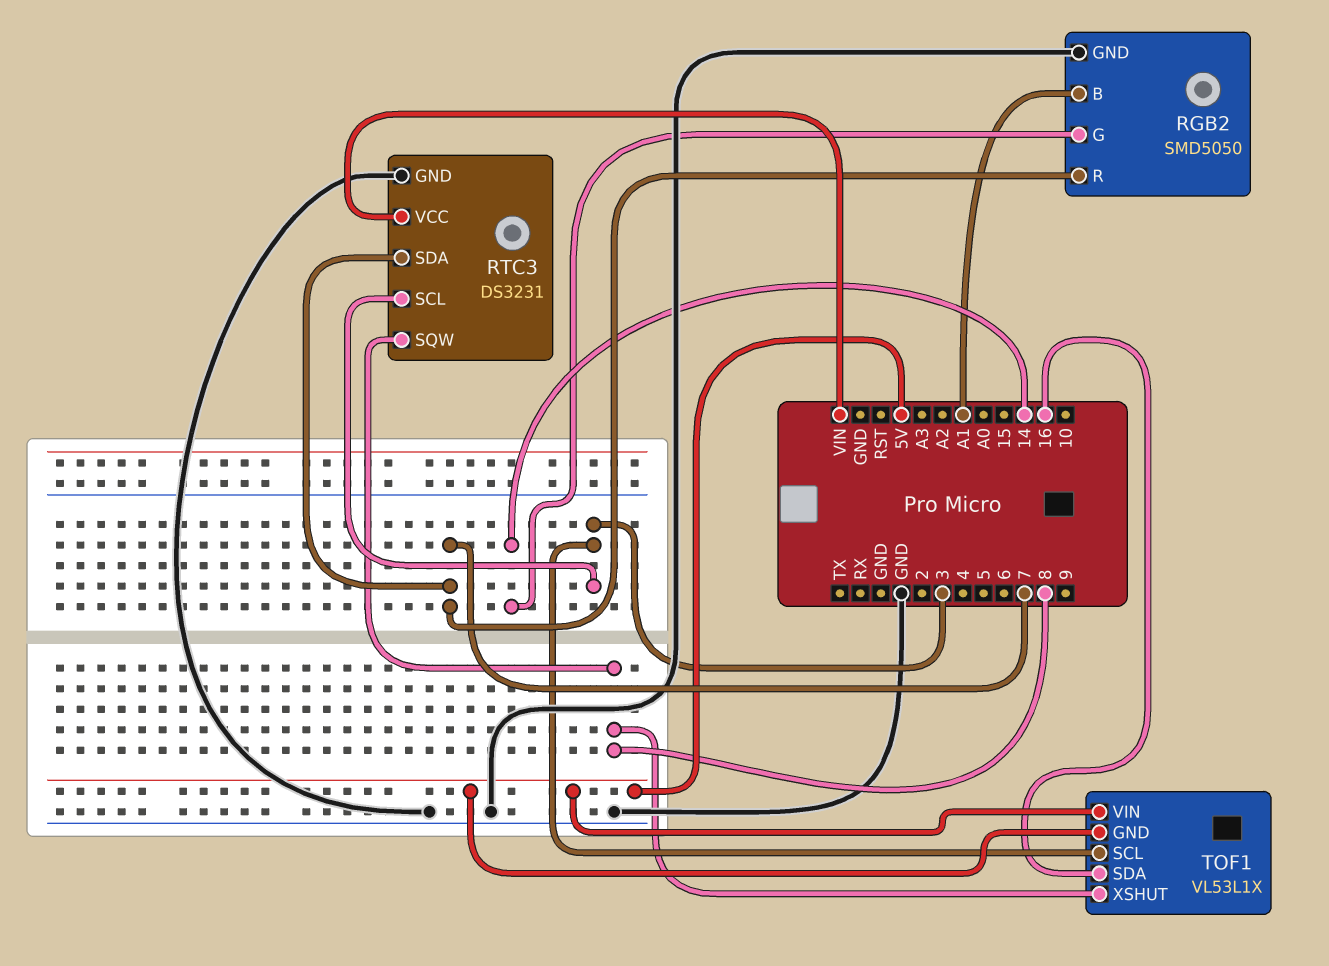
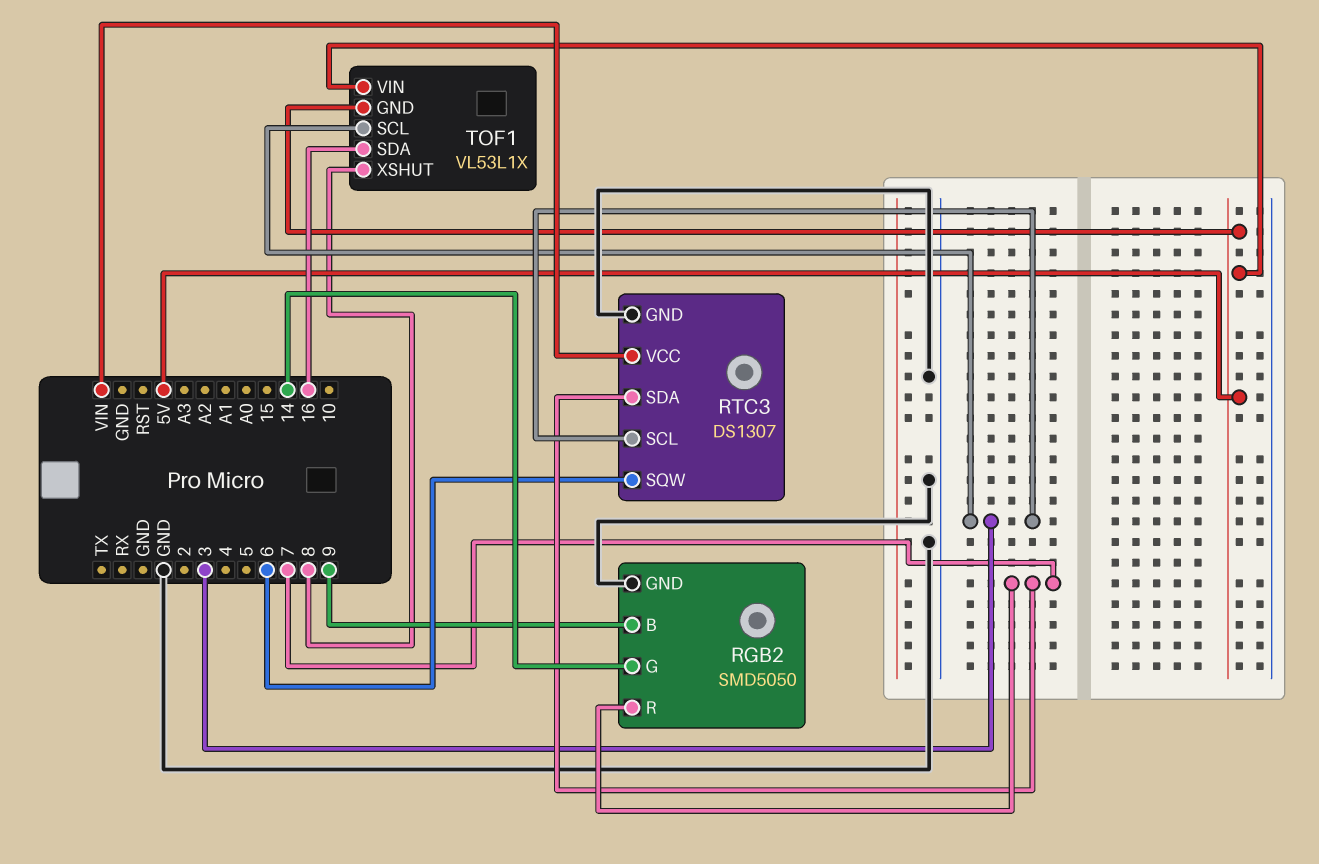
RGB2 pin B: A1 -> 9
RTC3: DS3231 -> DS1307
RTC3 pin SQW: 8 -> 6

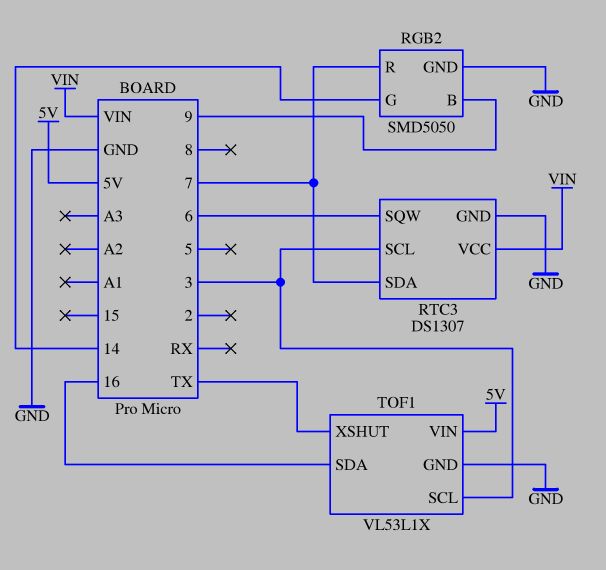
TOF1 pin GND: 5V -> GND
TOF1 pin XSHUT: 8 -> TX

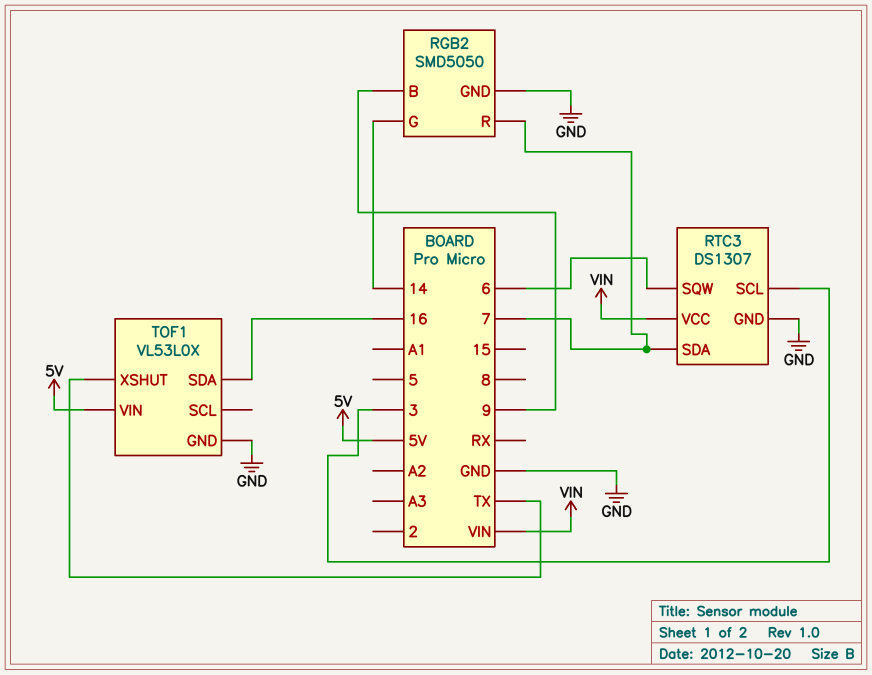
TOF1: VL53L1X -> VL53L0X
TOF1 pin SCL: 3 -> none

